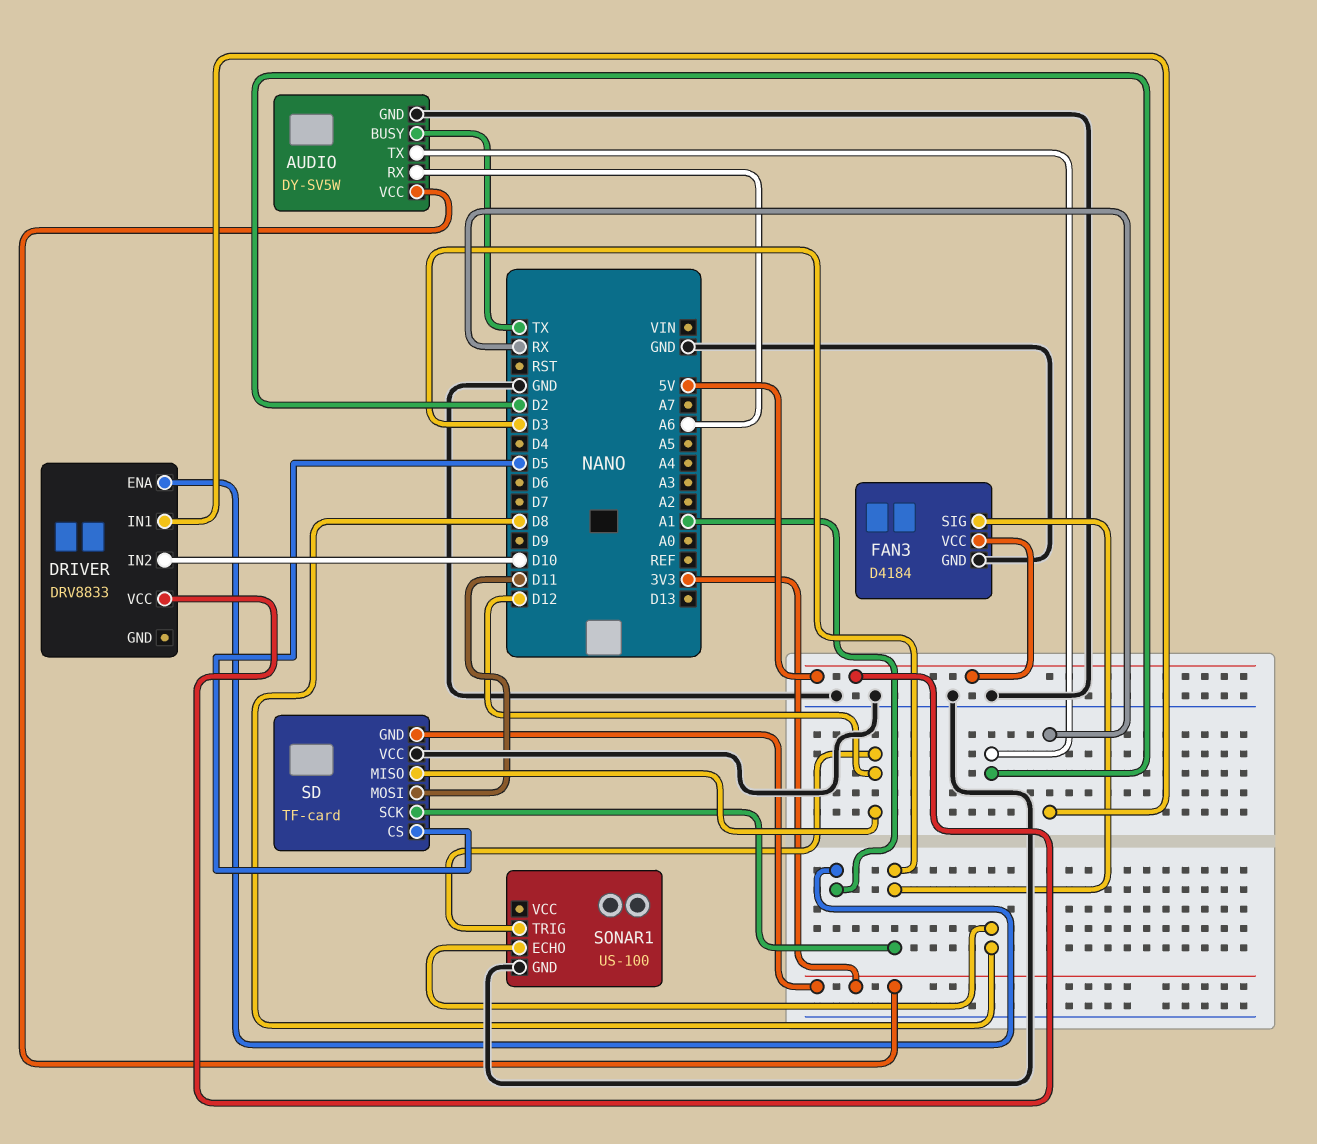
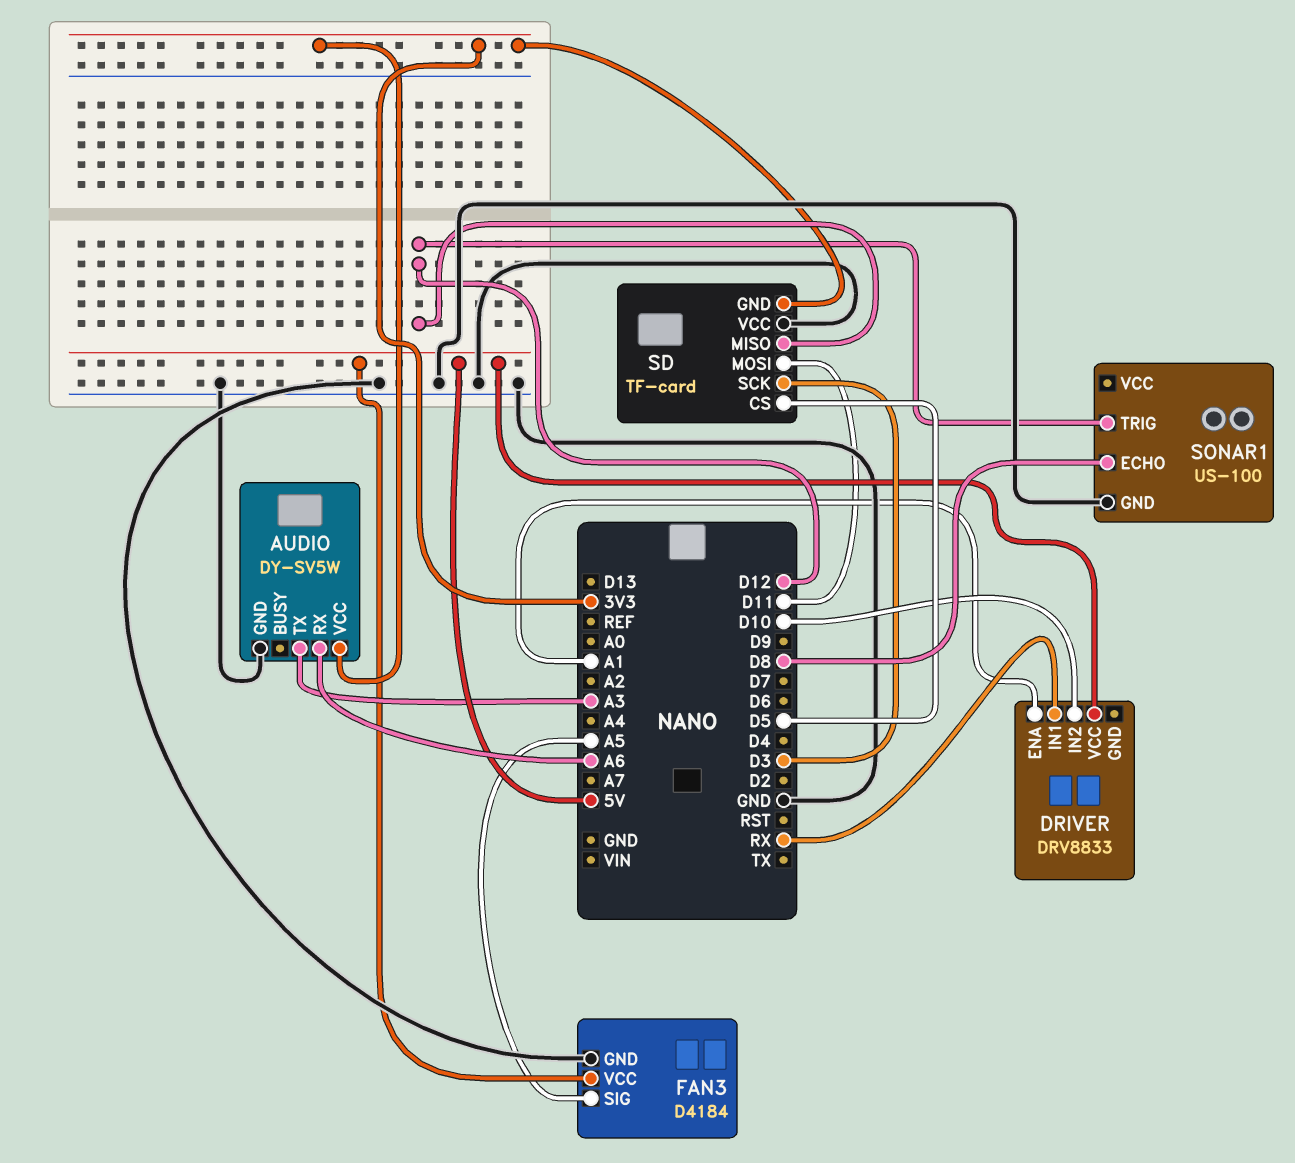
AUDIO pin BUSY: TX -> none
AUDIO pin TX: D2 -> A3
FAN3 pin SIG: D3 -> A5

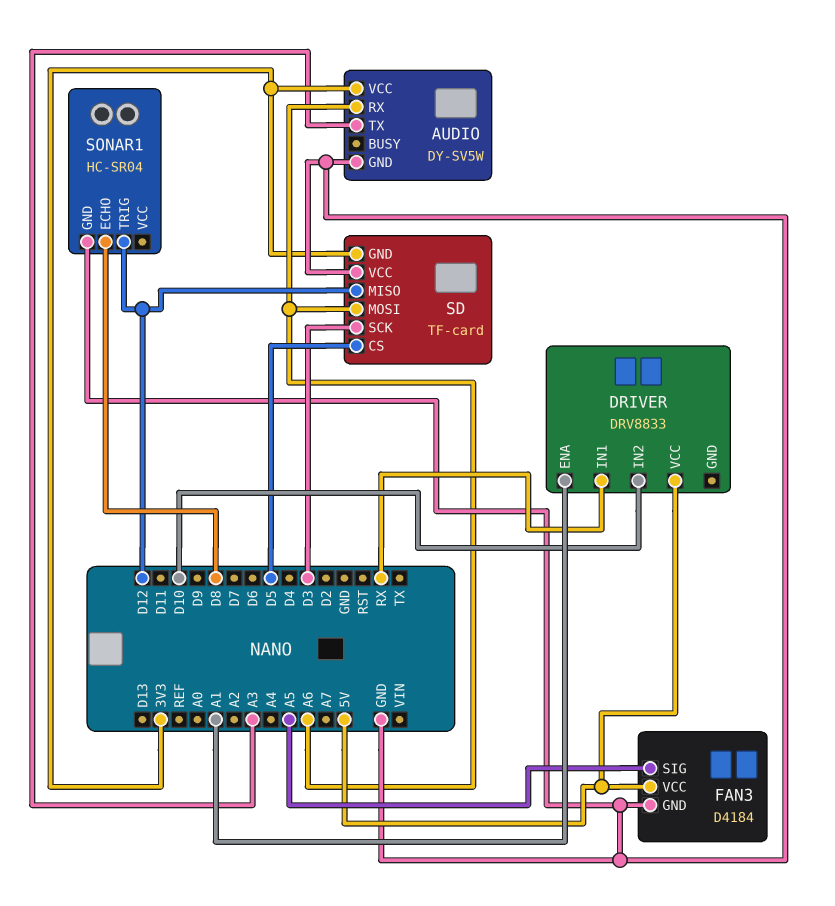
SD pin MOSI: D11 -> A6
SONAR1: US-100 -> HC-SR04

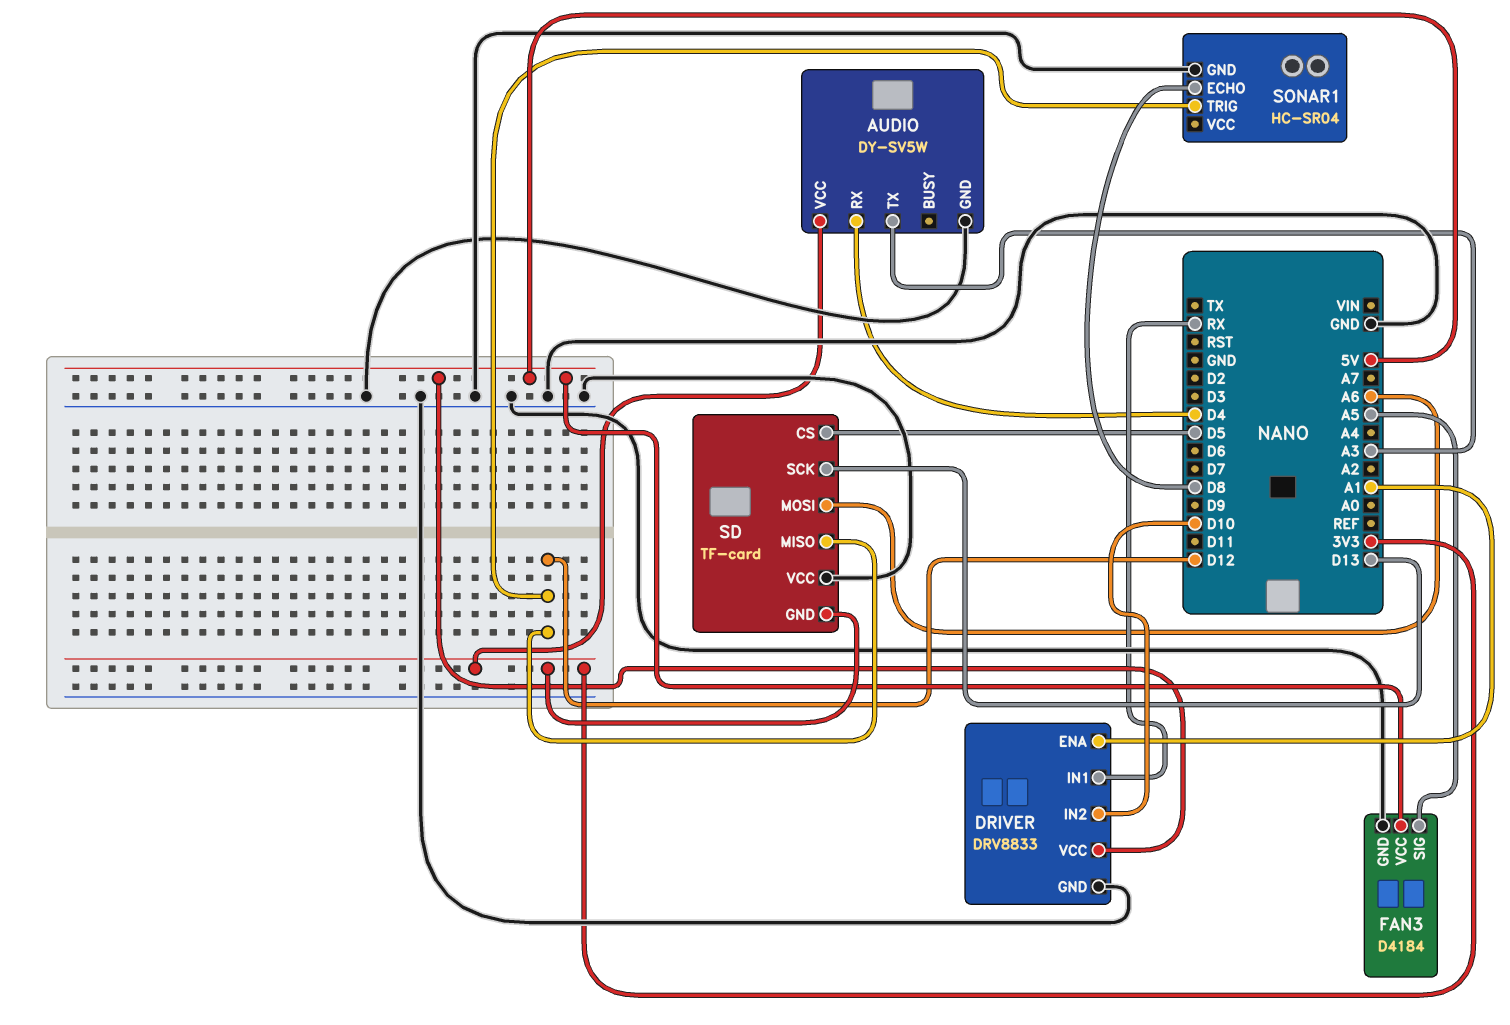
AUDIO pin RX: A6 -> D4
DRIVER pin GND: none -> GND
SD pin SCK: D3 -> D13

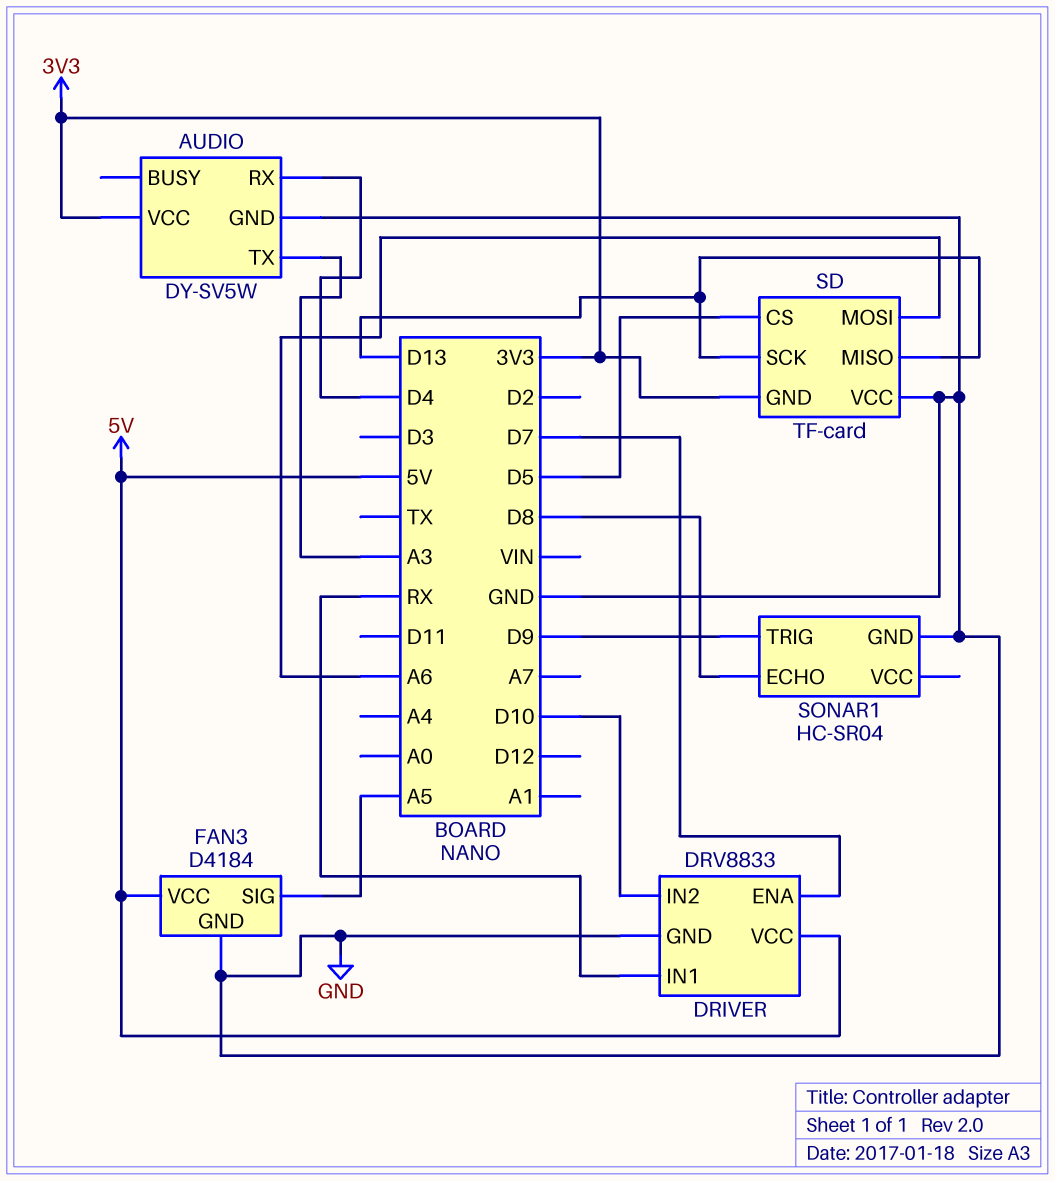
DRIVER pin ENA: A1 -> D7
SD pin MISO: D12 -> D13
SONAR1 pin TRIG: D12 -> D9

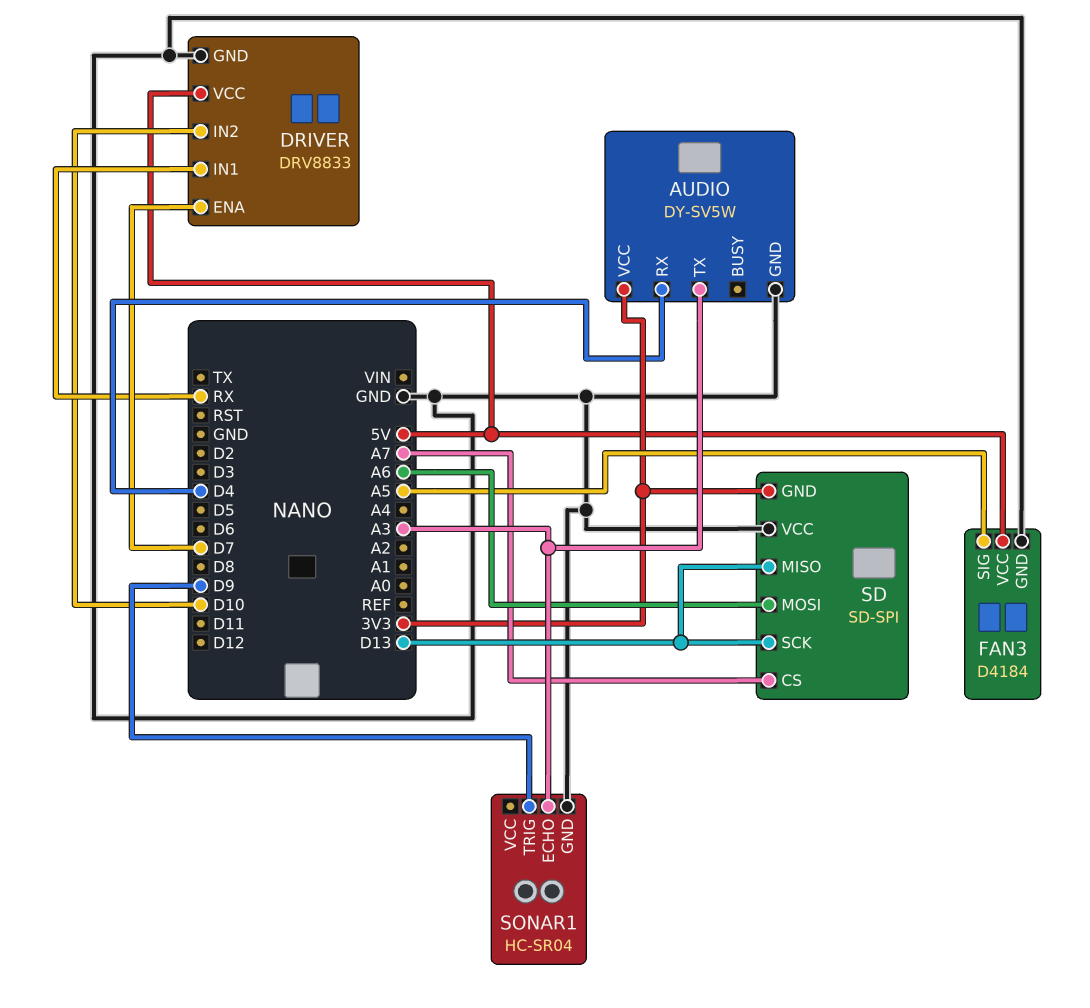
SD: TF-card -> SD-SPI
SD pin CS: D5 -> A7
SONAR1 pin ECHO: D8 -> A3

